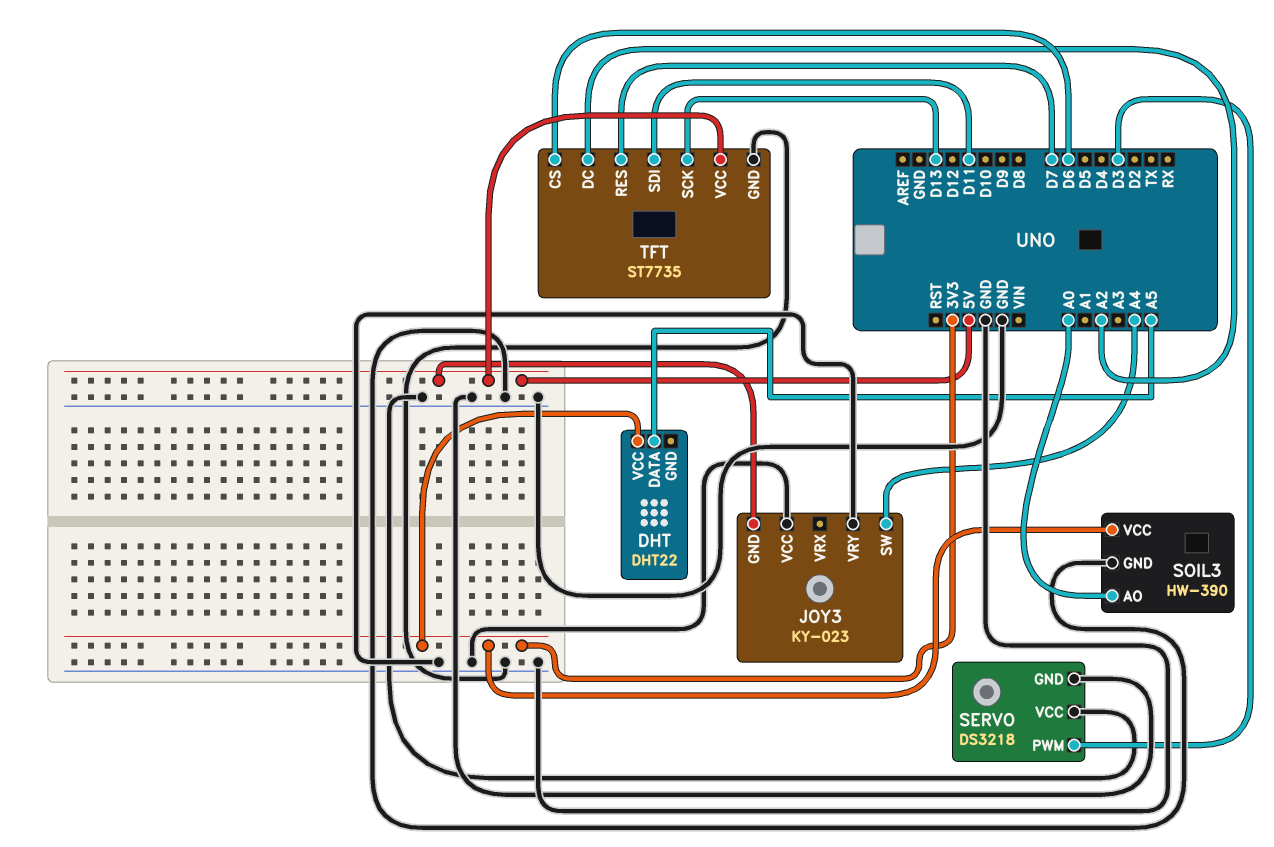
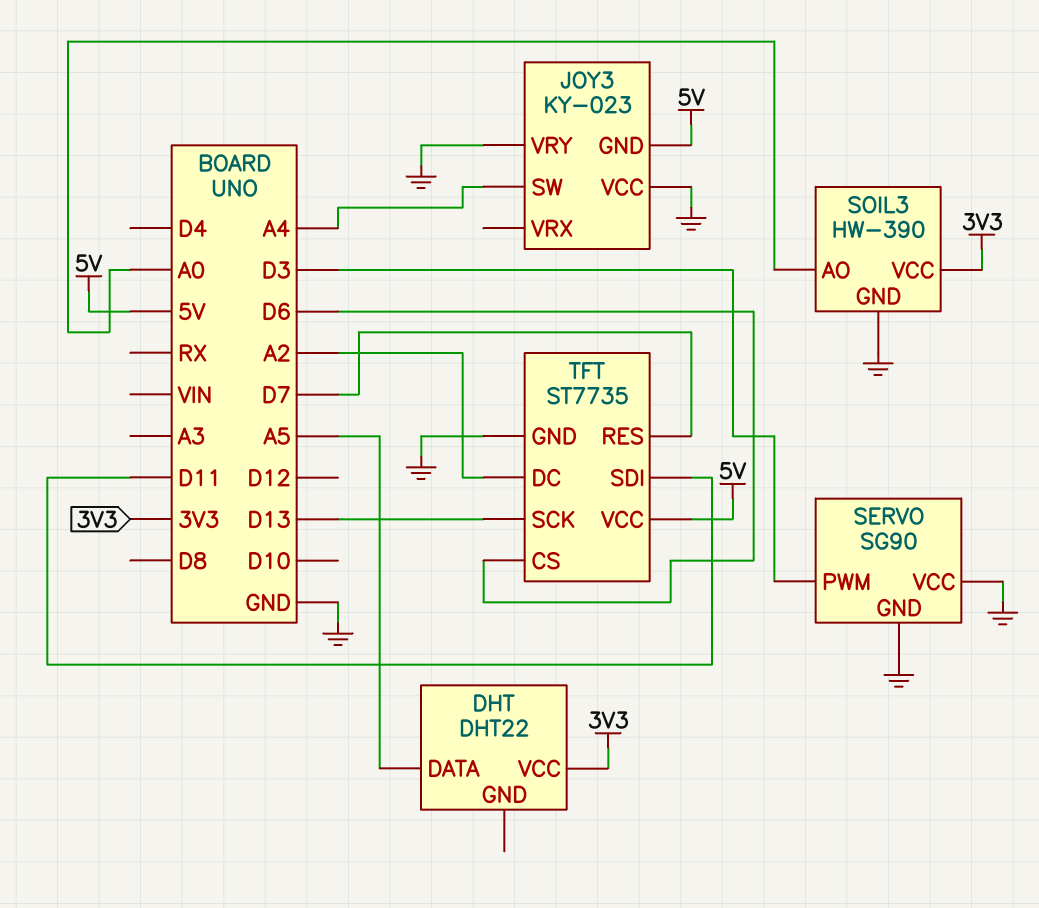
SERVO: DS3218 -> SG90

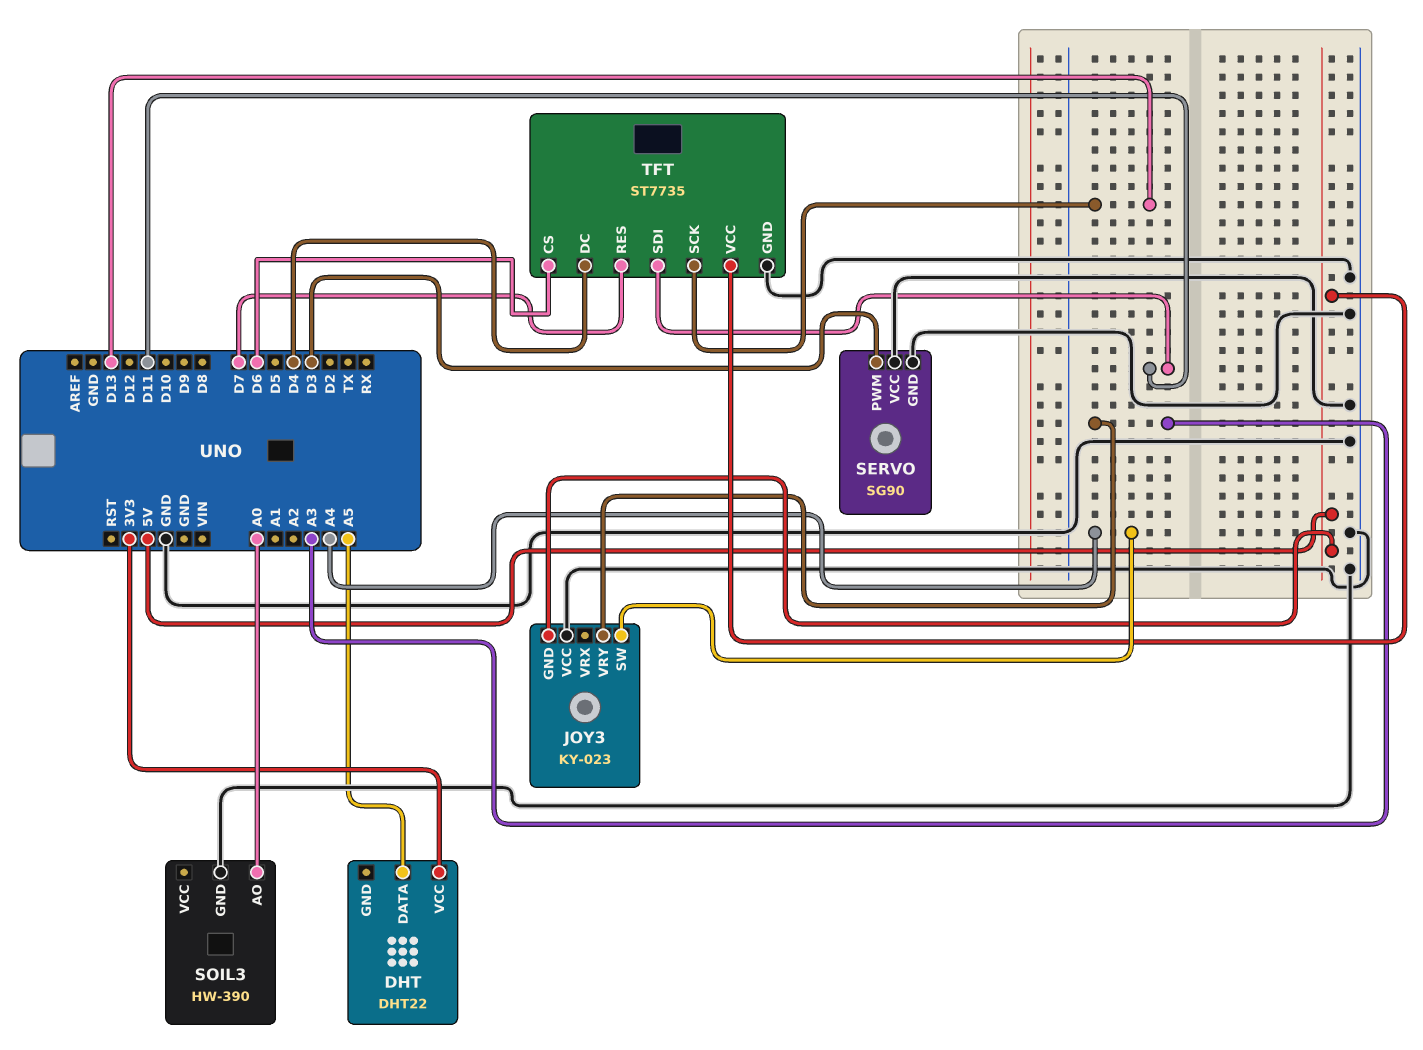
JOY3 pin VRY: GND -> A3
SOIL3 pin VCC: 3V3 -> none
TFT pin DC: A2 -> D4

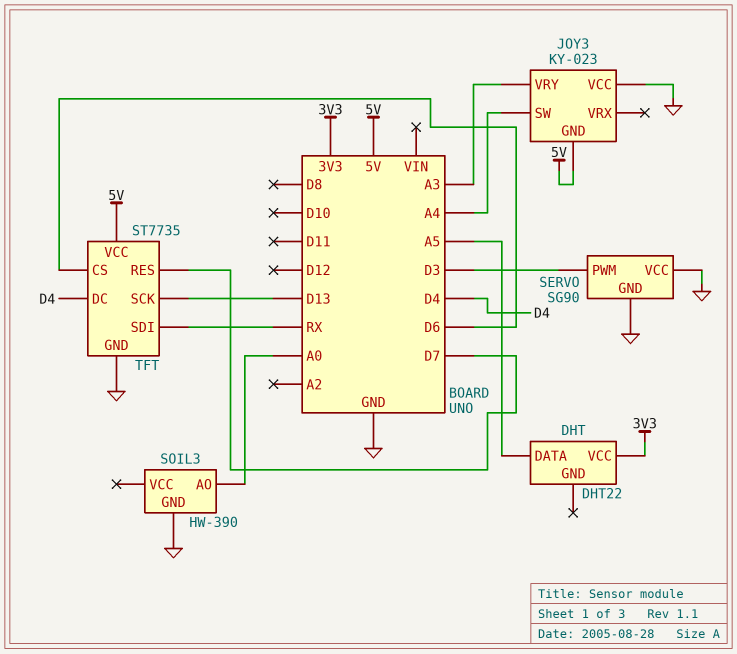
TFT pin SDI: D11 -> RX

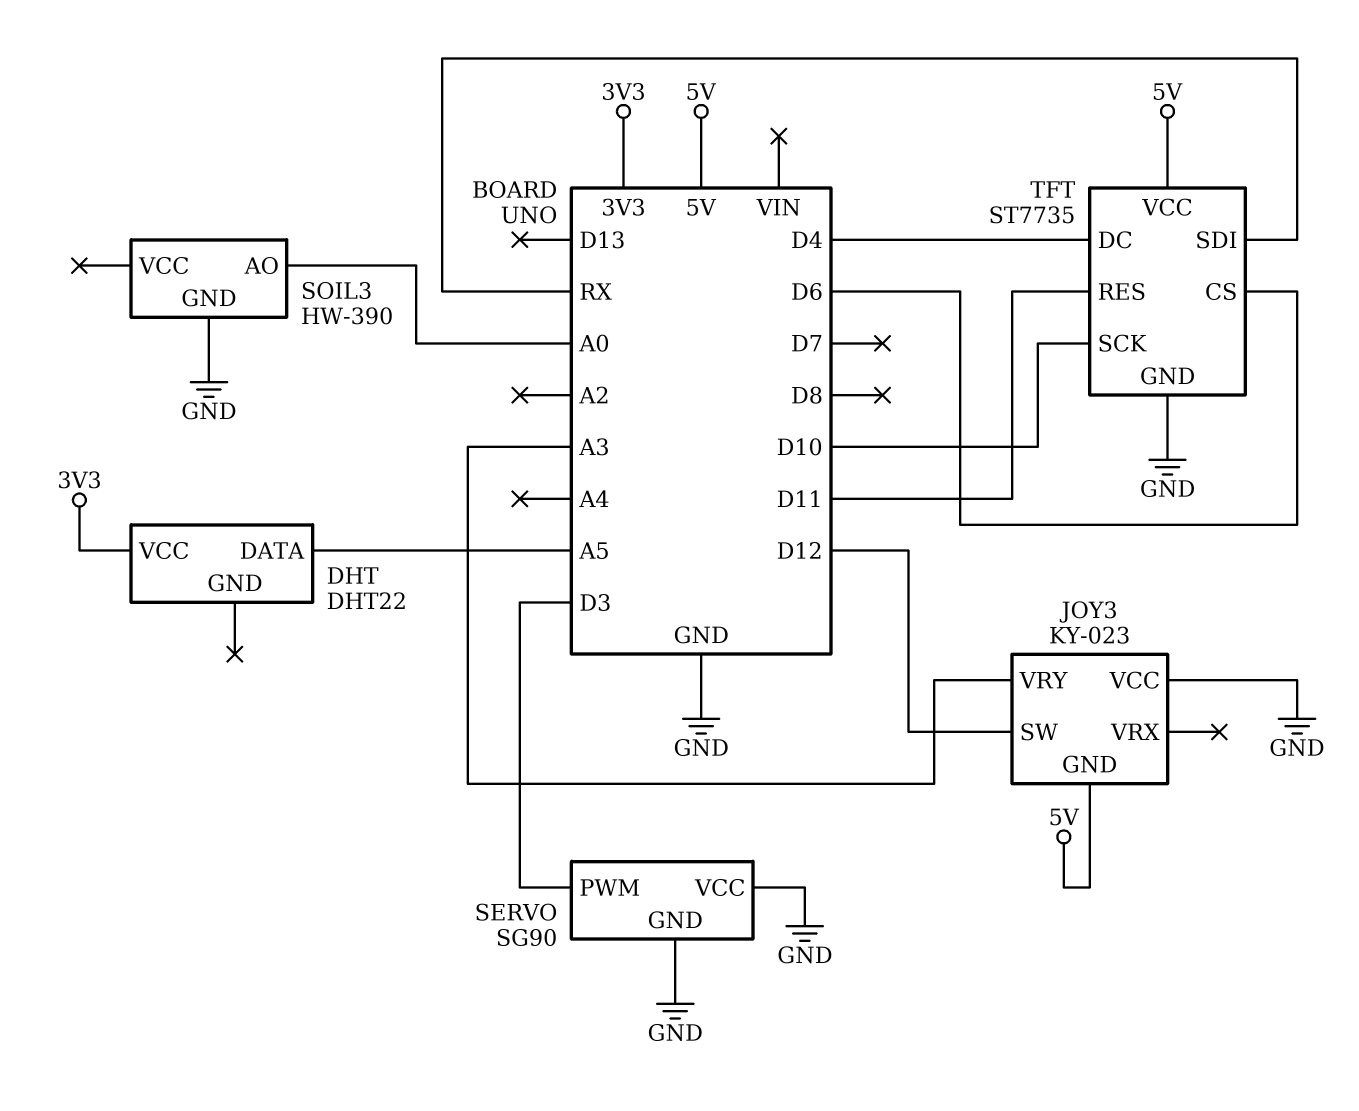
JOY3 pin SW: A4 -> D12
TFT pin RES: D7 -> D11
TFT pin SCK: D13 -> D10

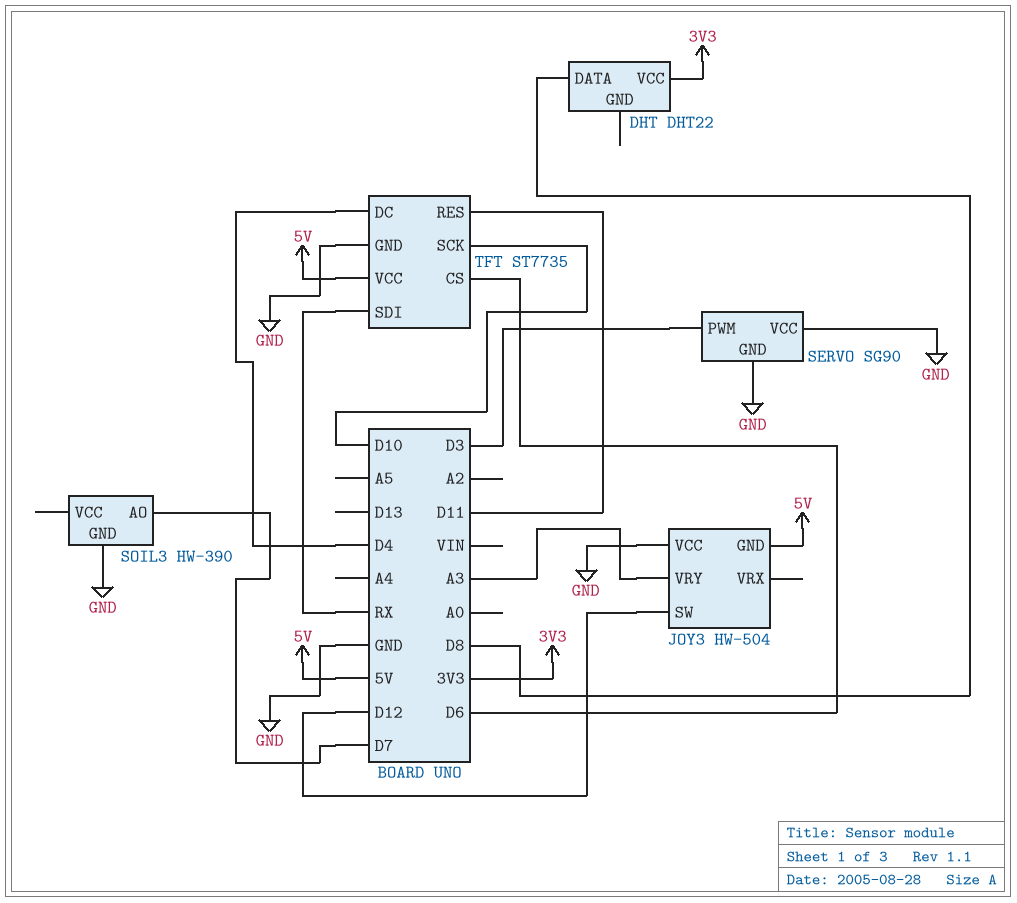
DHT pin DATA: A5 -> D8
JOY3: KY-023 -> HW-504
SOIL3 pin AO: A0 -> D7

